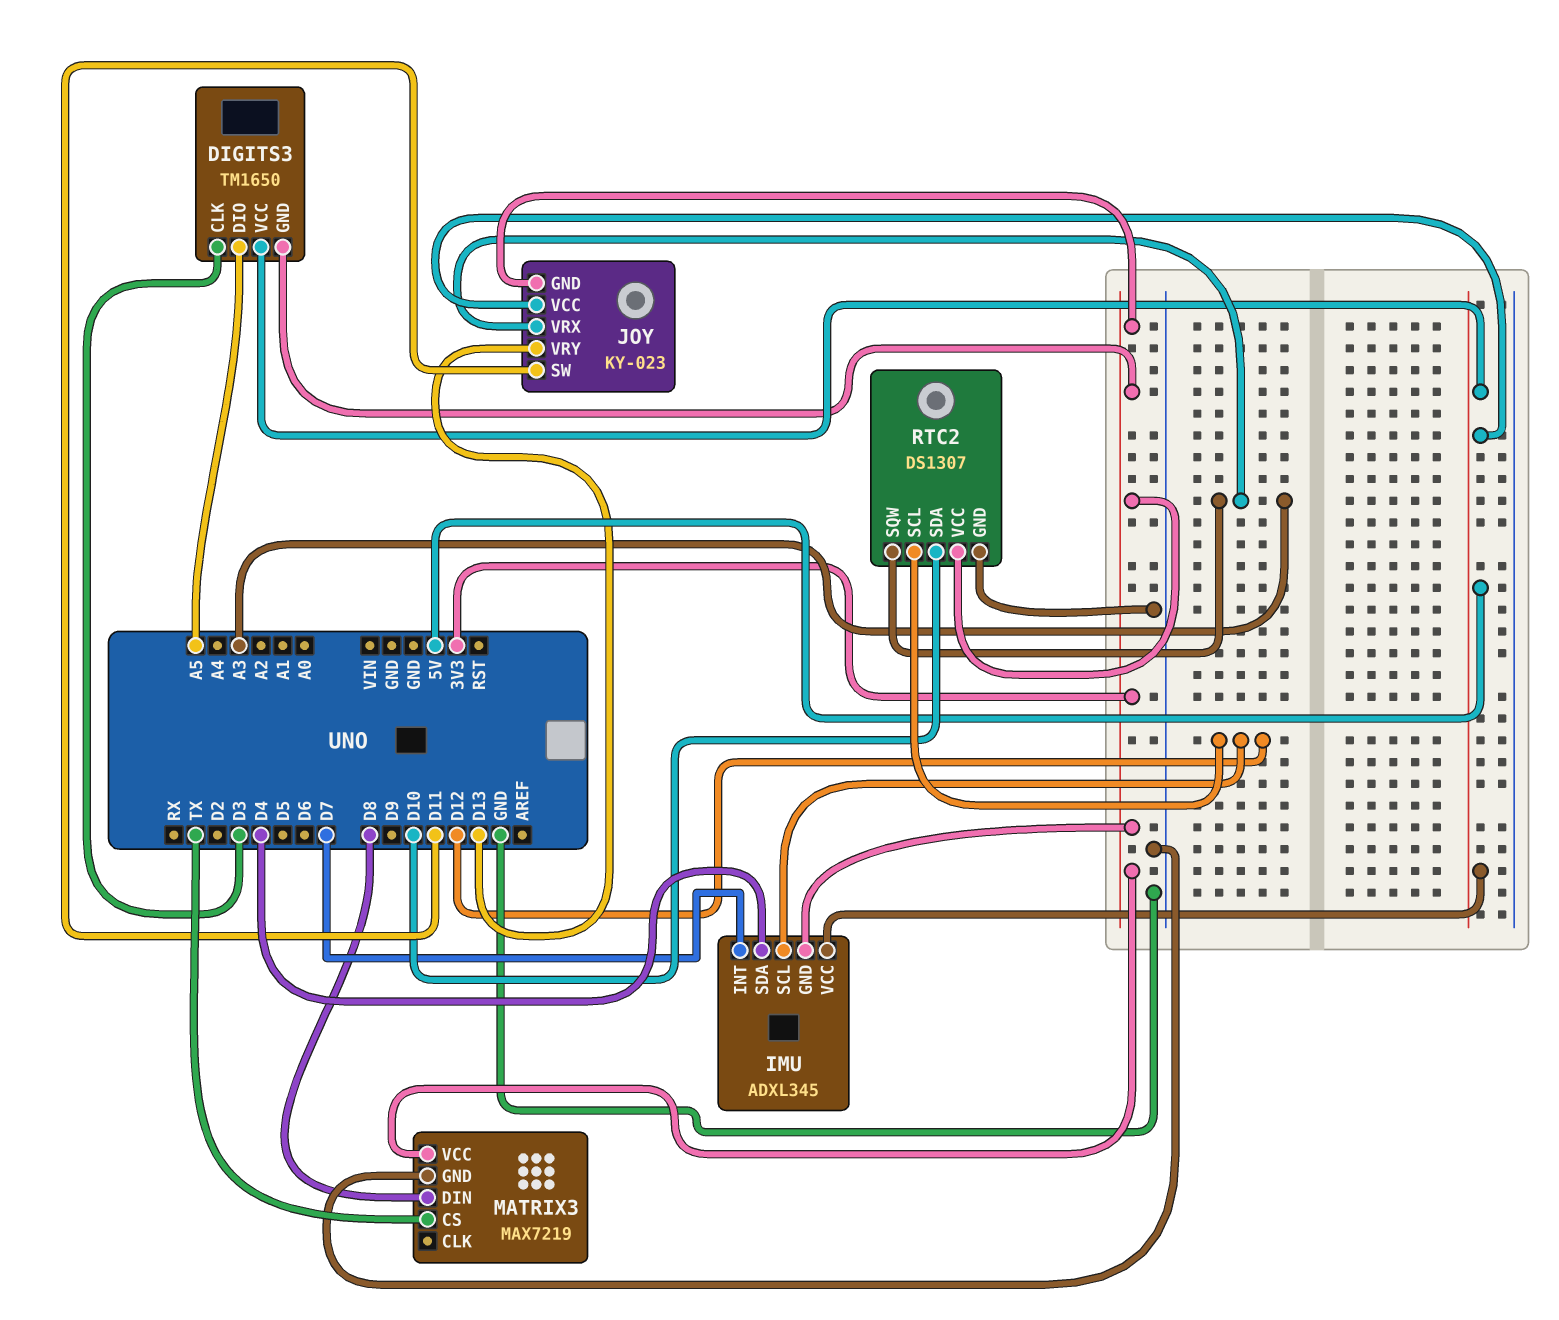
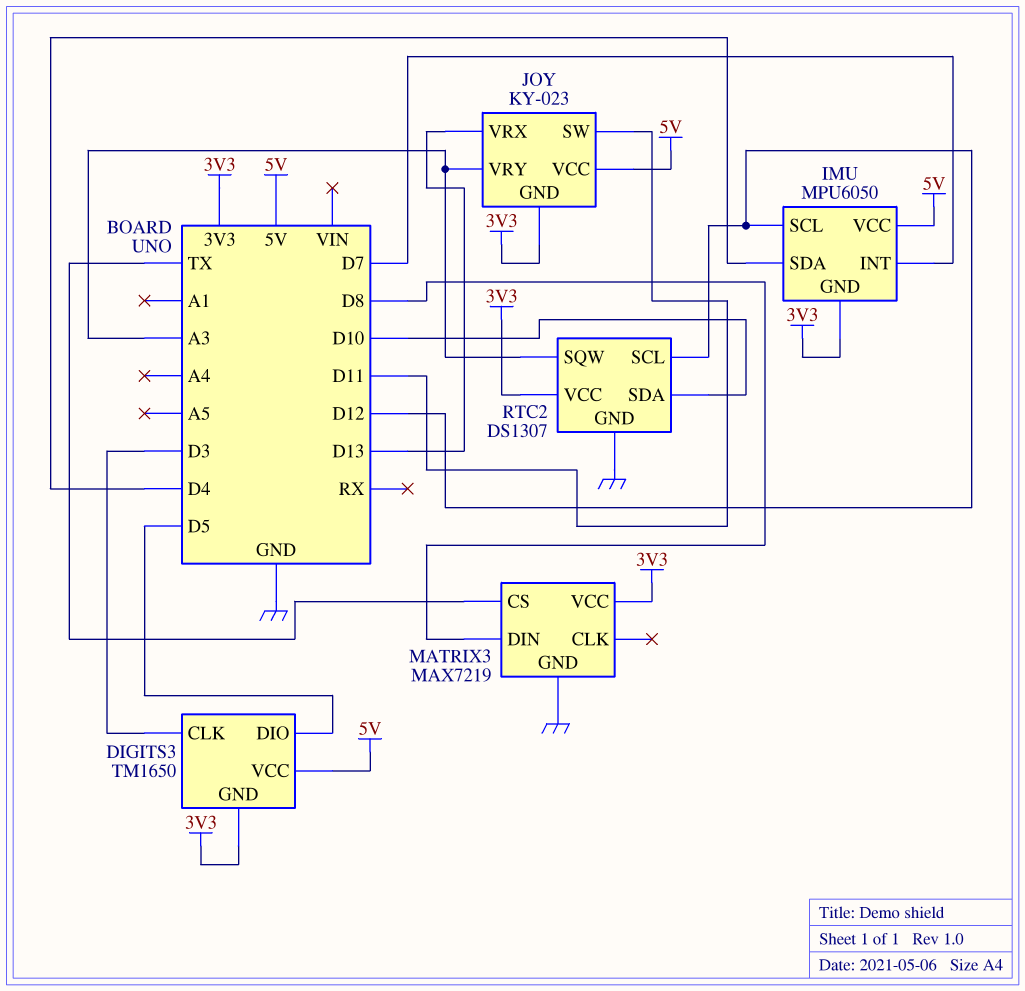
DIGITS3 pin DIO: A5 -> D5
IMU: ADXL345 -> MPU6050
JOY pin VRX: A3 -> D13
JOY pin VRY: D13 -> A3

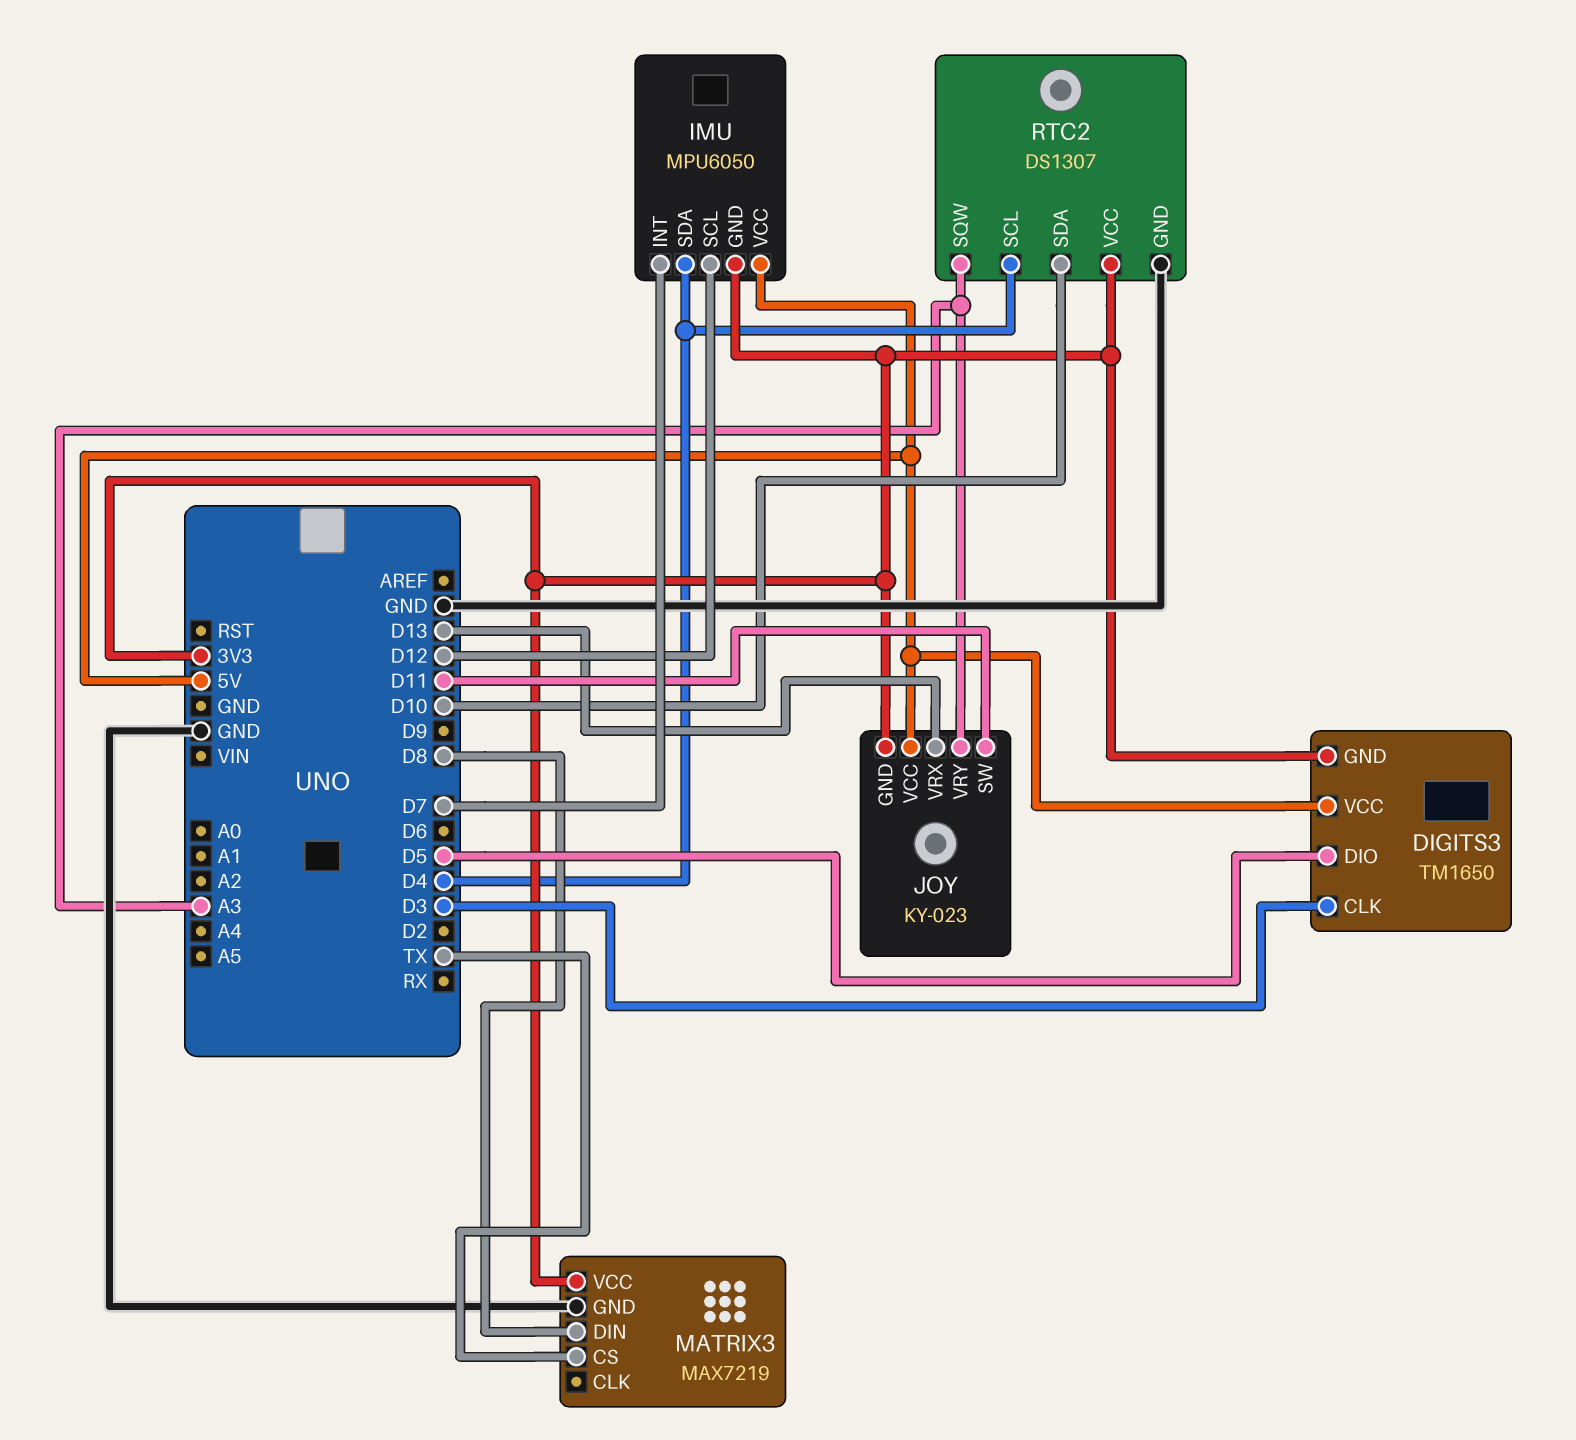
RTC2 pin SCL: D12 -> D4

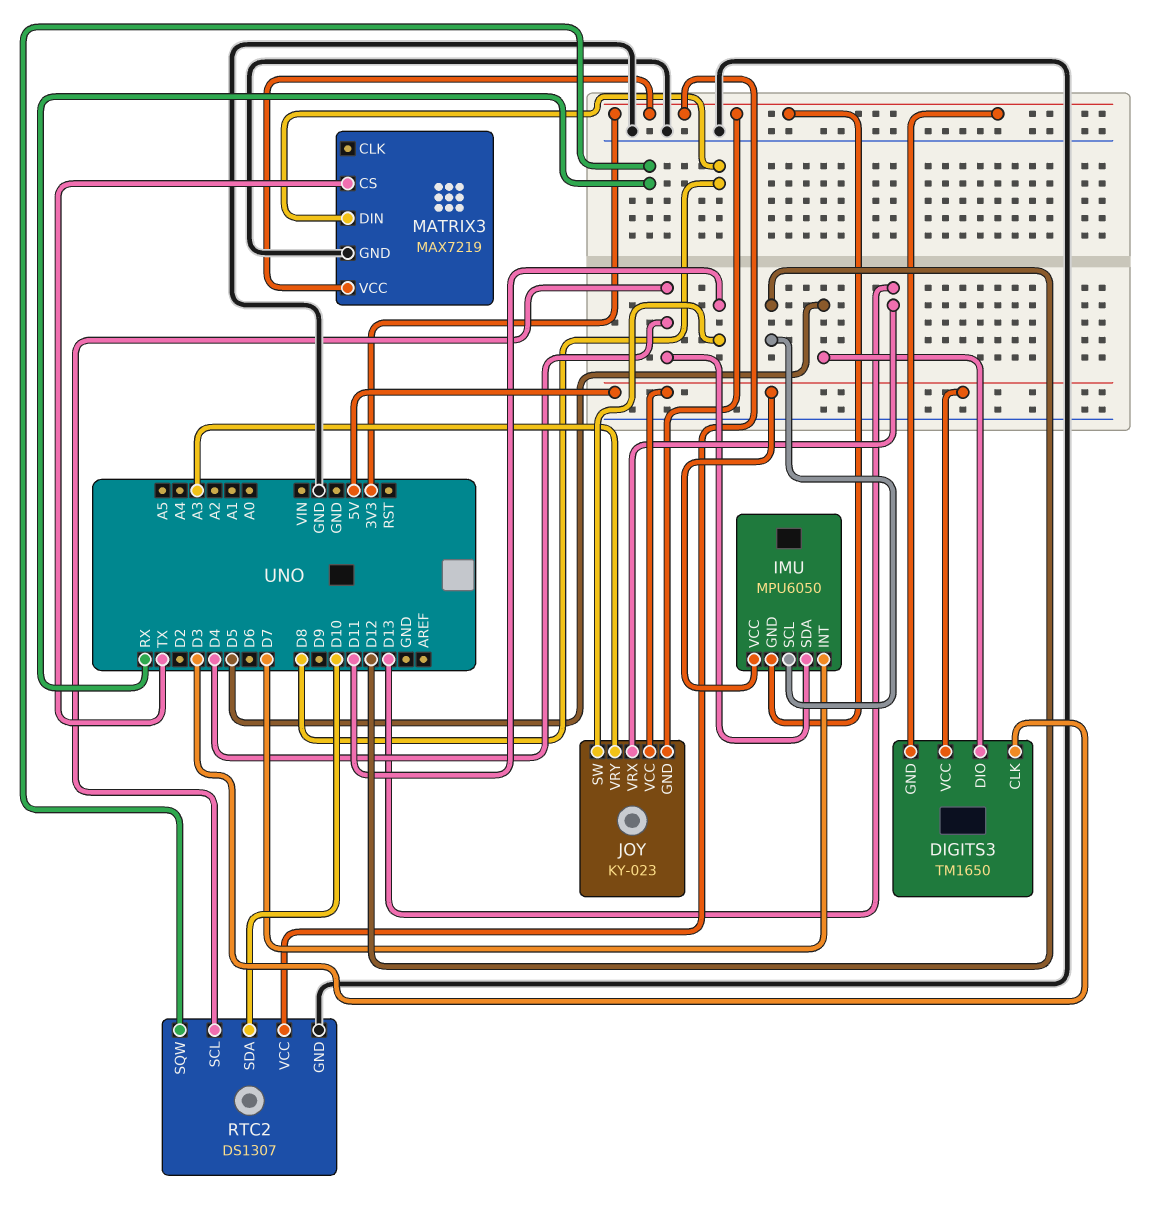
RTC2 pin SQW: A3 -> RX

